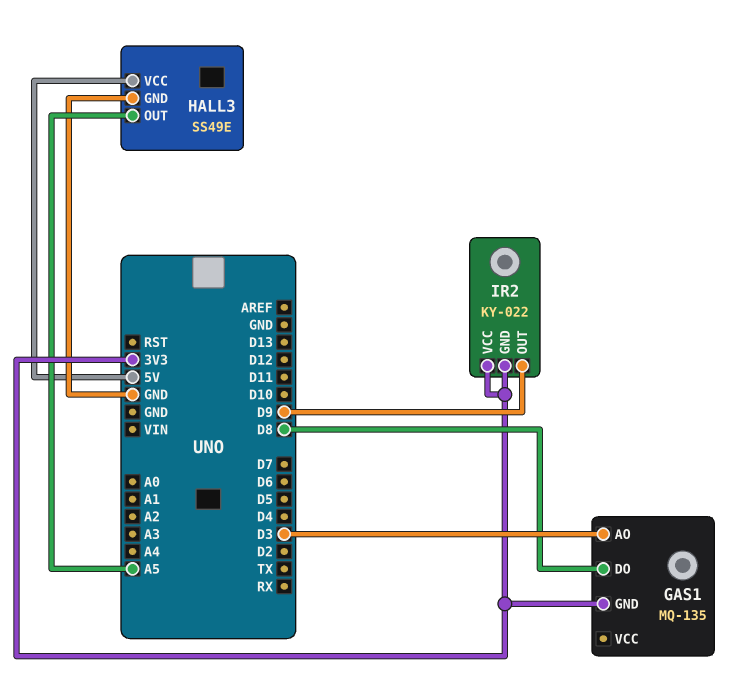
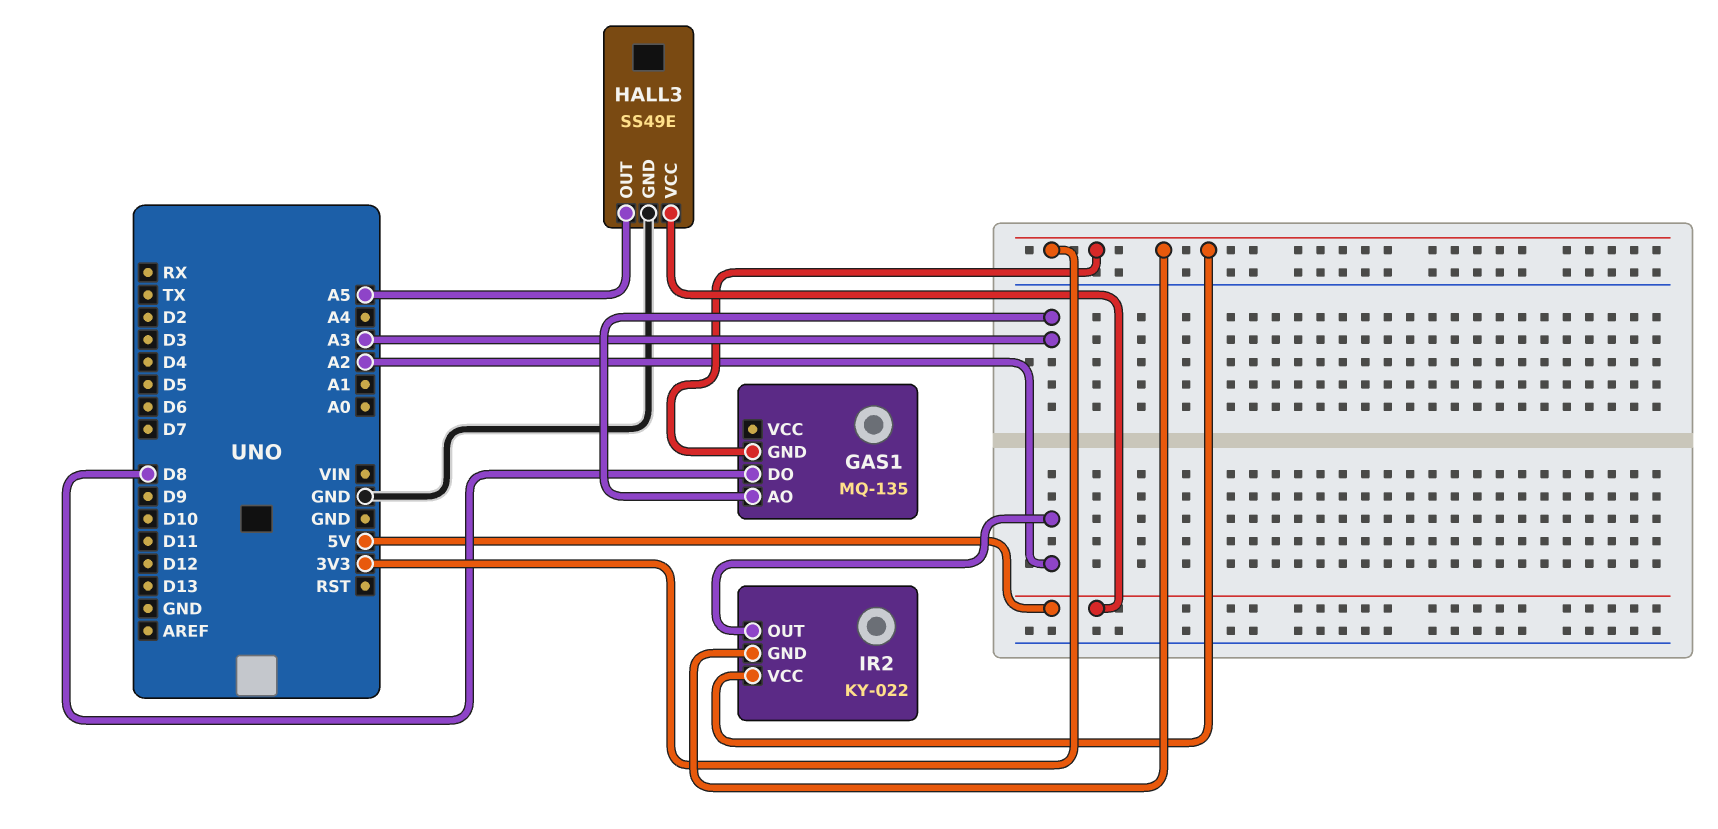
GAS1 pin AO: D3 -> A3
IR2 pin OUT: D9 -> A2

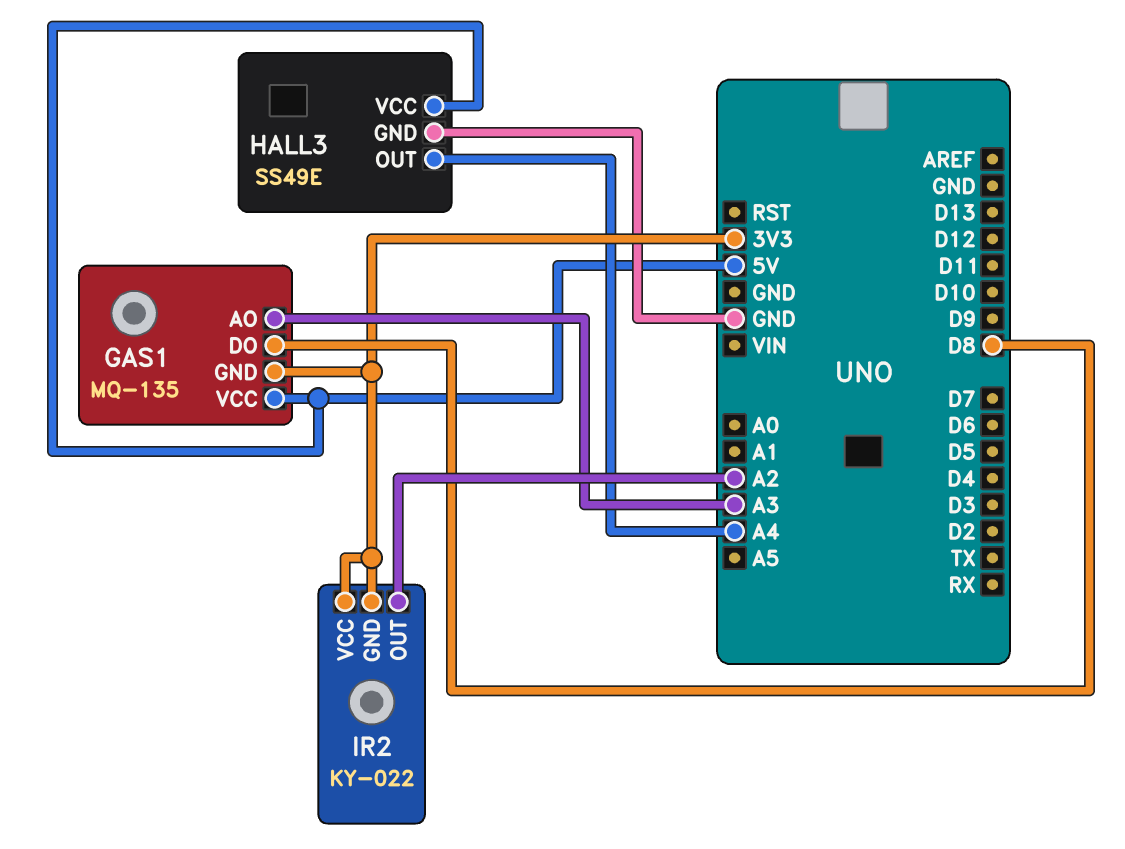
GAS1 pin VCC: none -> 5V
HALL3 pin OUT: A5 -> A4

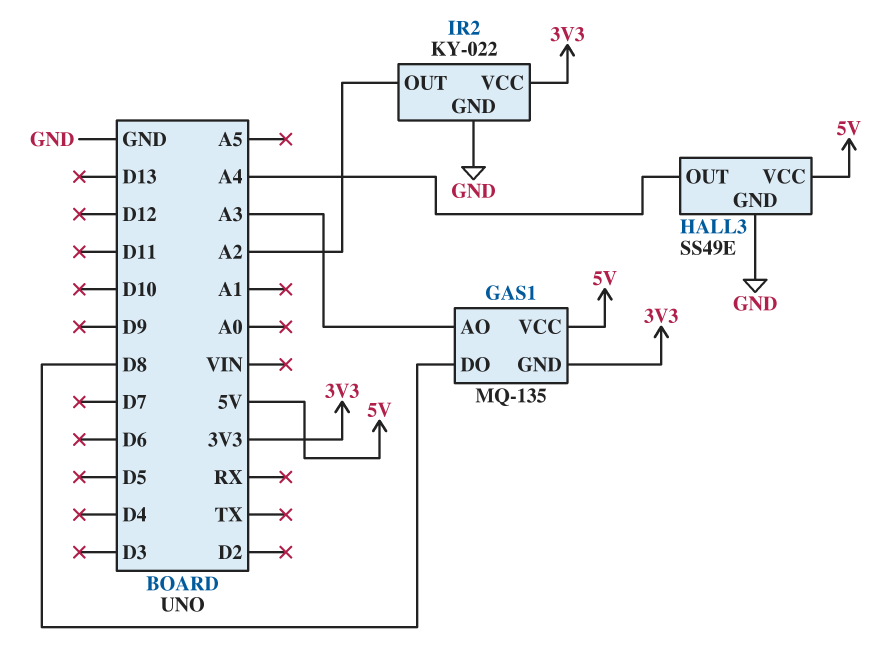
IR2 pin GND: 3V3 -> GND

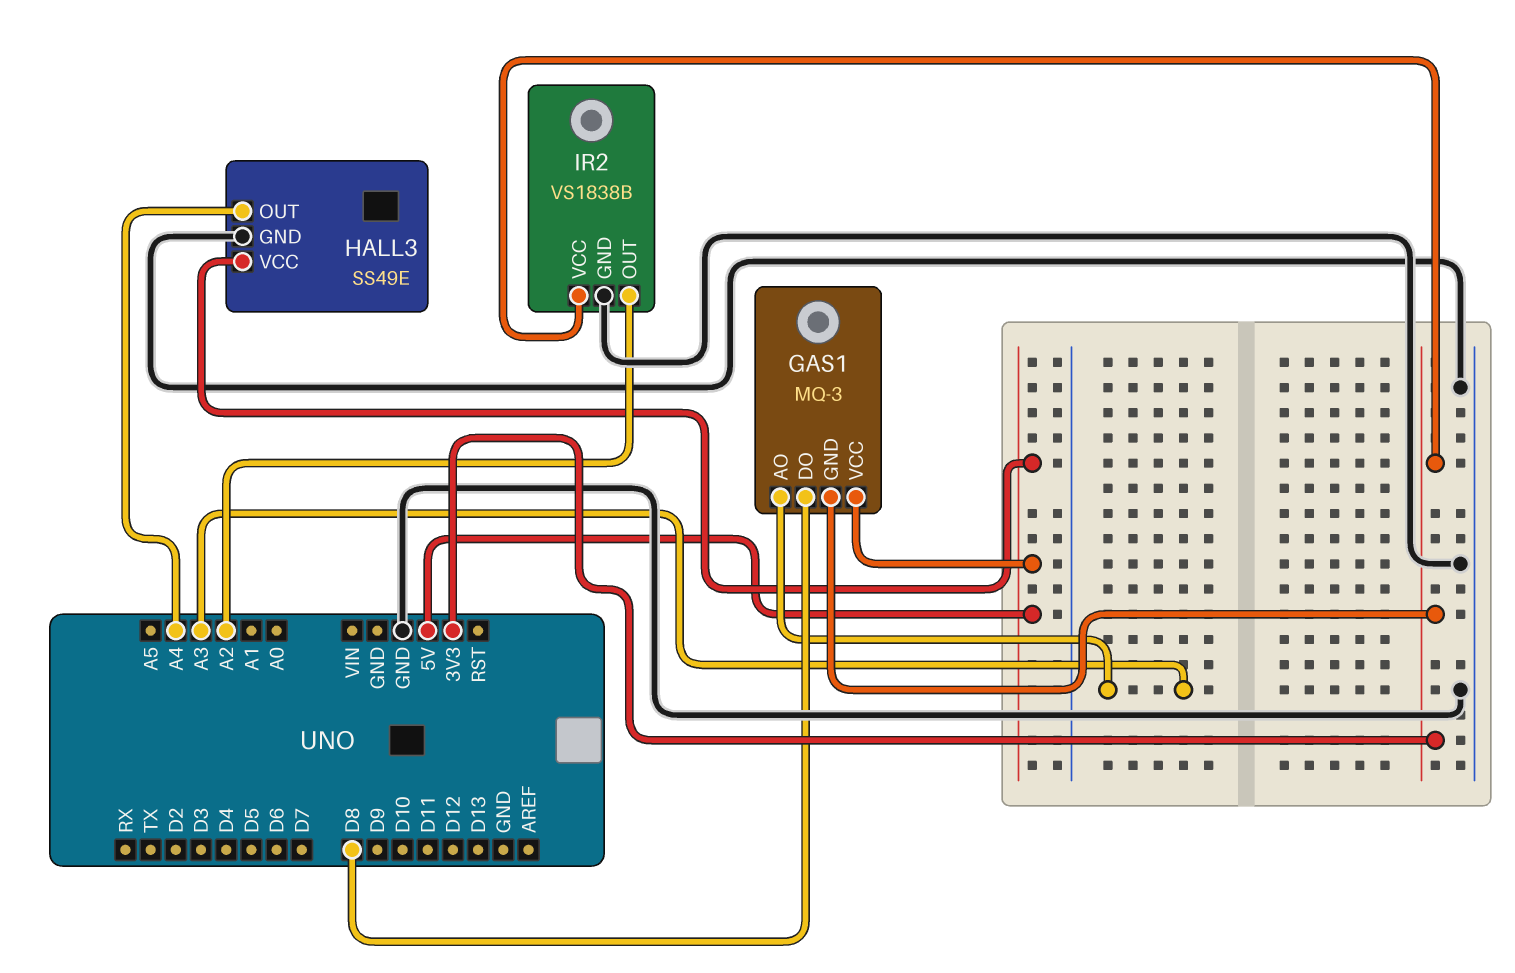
GAS1: MQ-135 -> MQ-3
IR2: KY-022 -> VS1838B

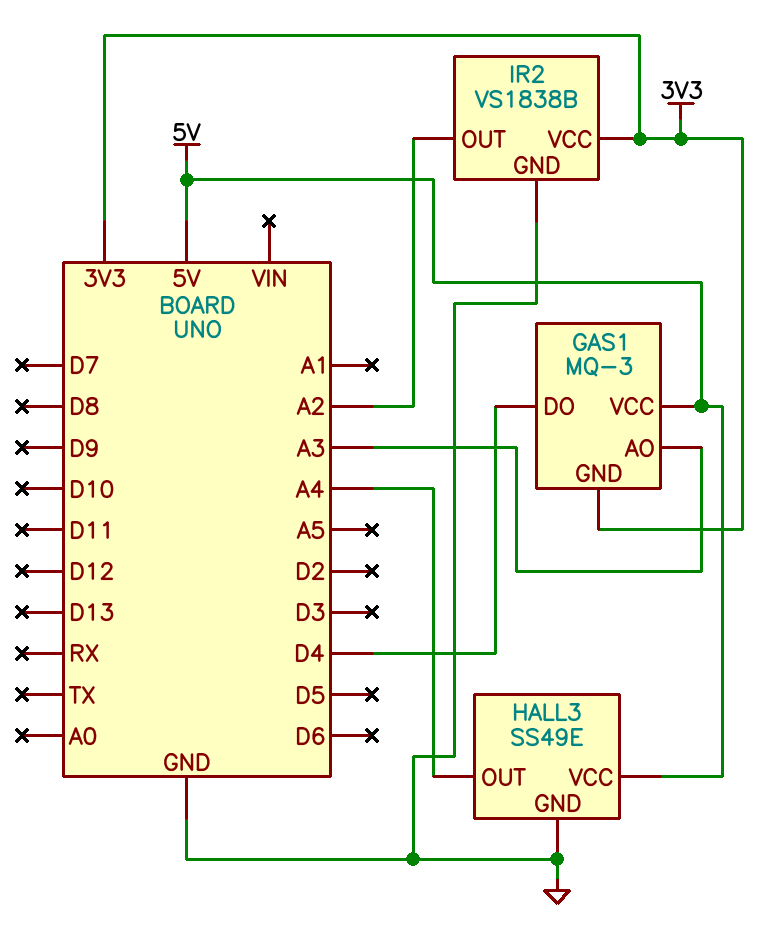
GAS1 pin DO: D8 -> D4

